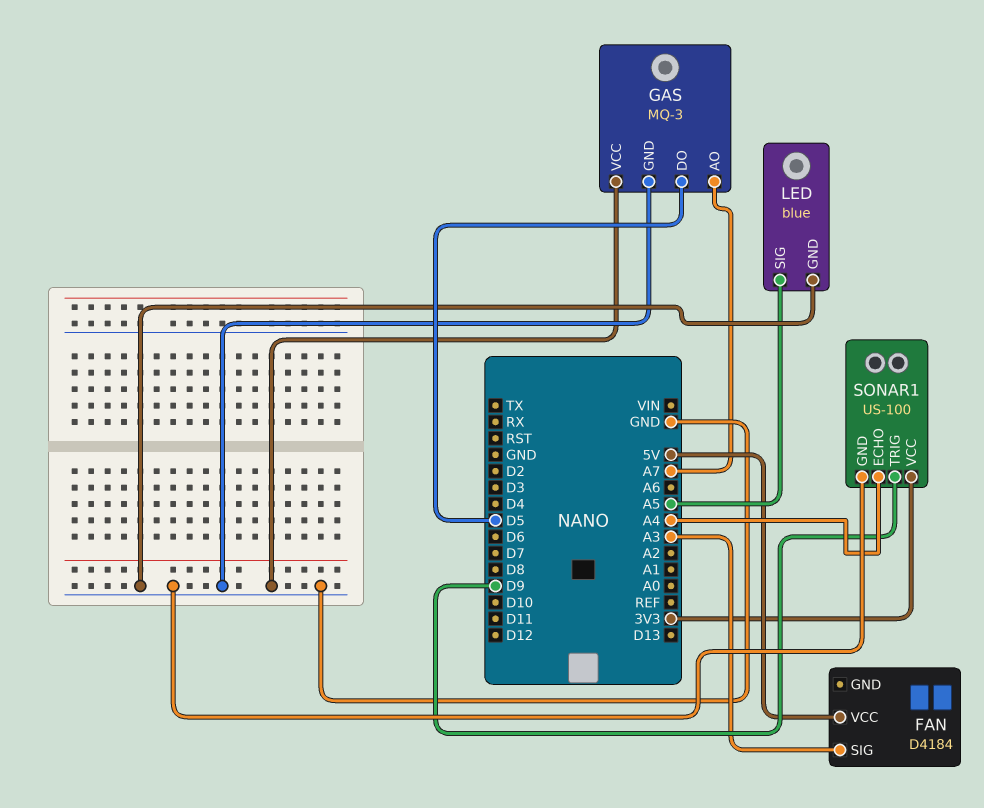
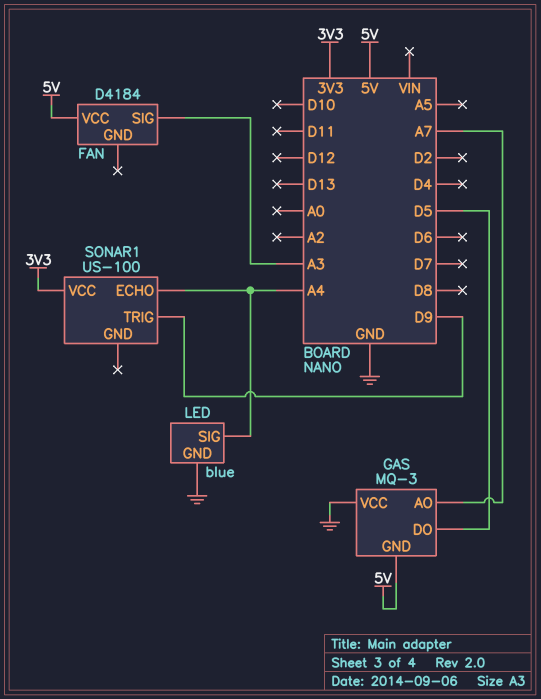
GAS pin GND: GND -> 5V
LED pin SIG: A5 -> A4
SONAR1 pin GND: GND -> none

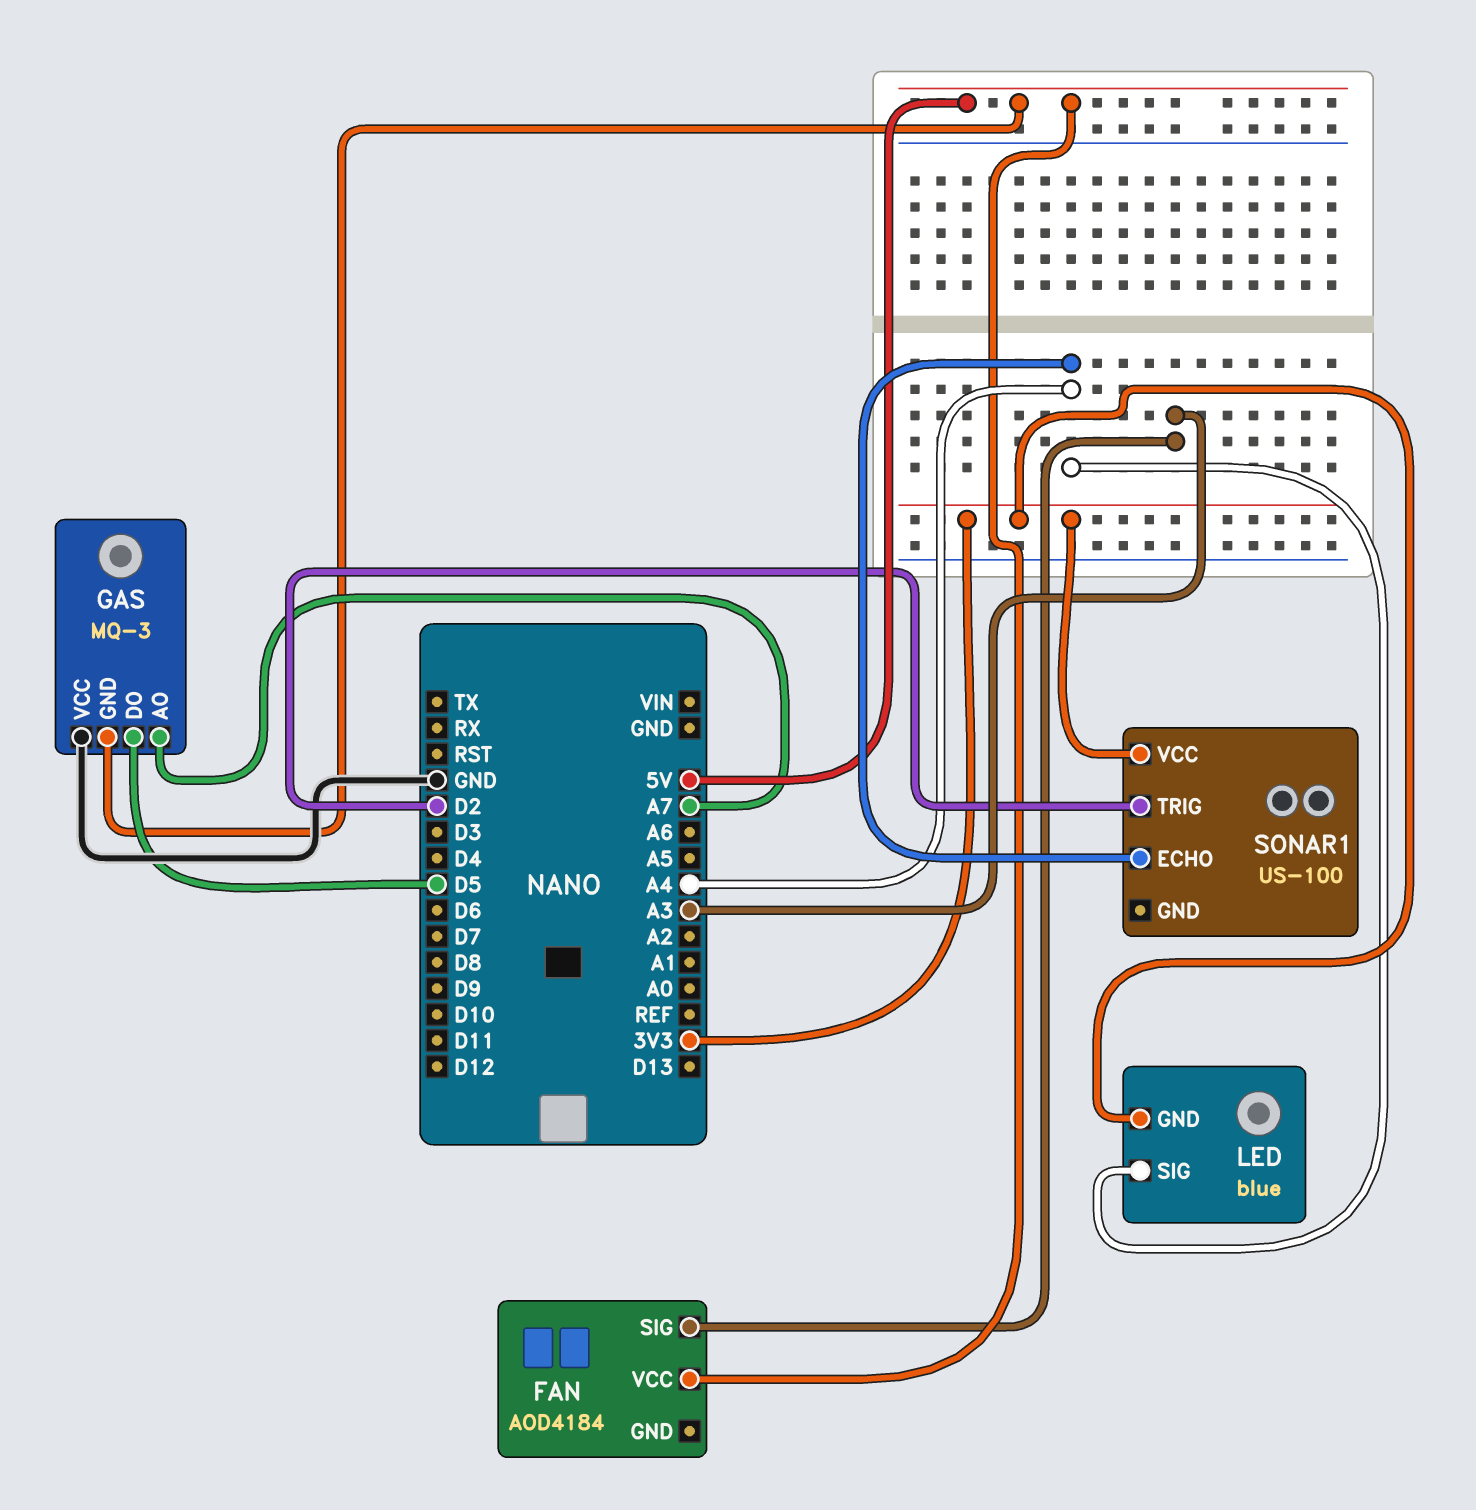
FAN: D4184 -> AOD4184
LED pin GND: GND -> 3V3
SONAR1 pin TRIG: D9 -> D2

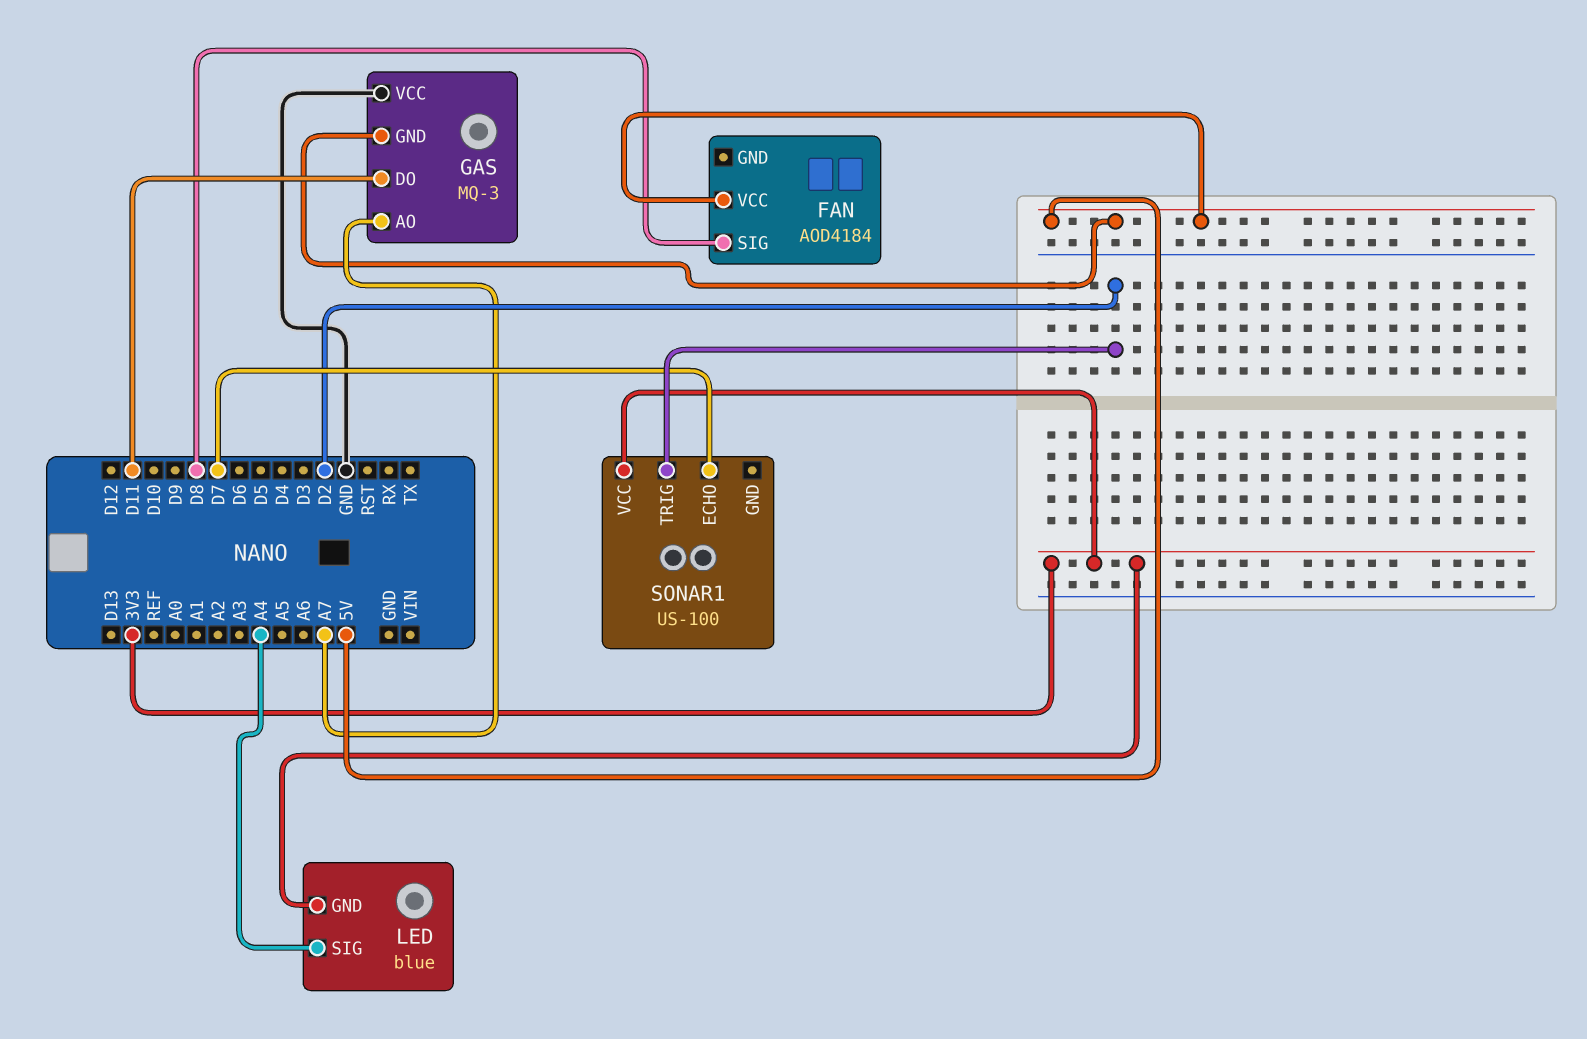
FAN pin SIG: A3 -> D8
GAS pin DO: D5 -> D11
SONAR1 pin ECHO: A4 -> D7

